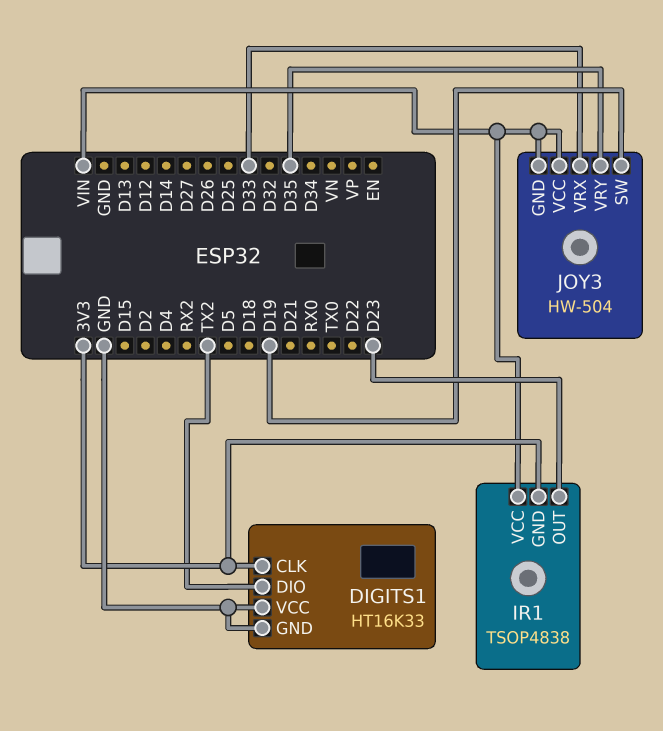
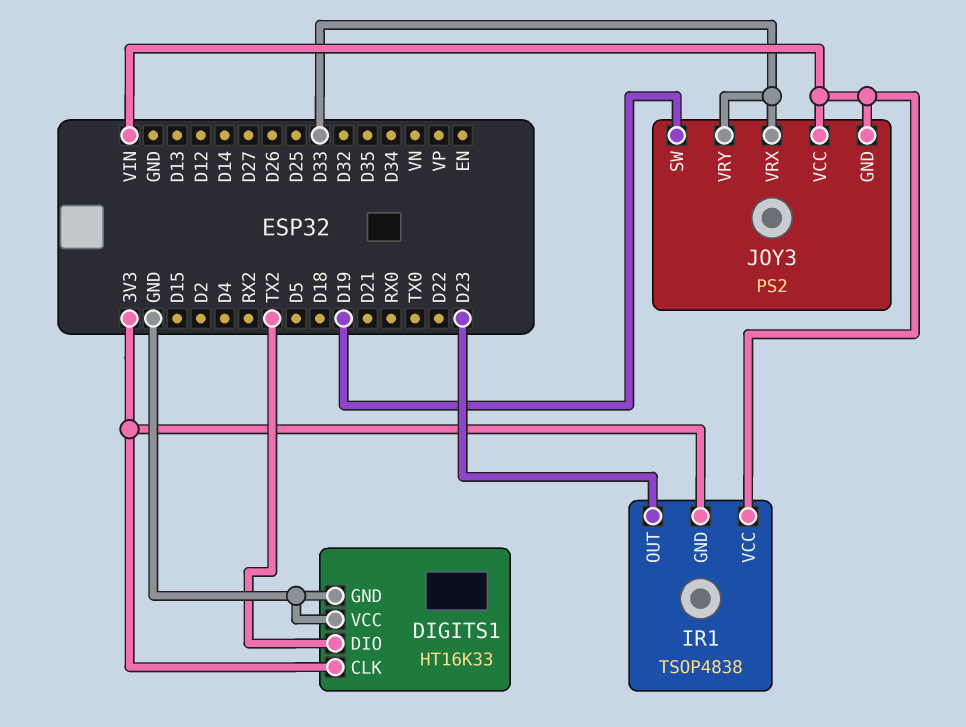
JOY3: HW-504 -> PS2
JOY3 pin VRY: D35 -> D33

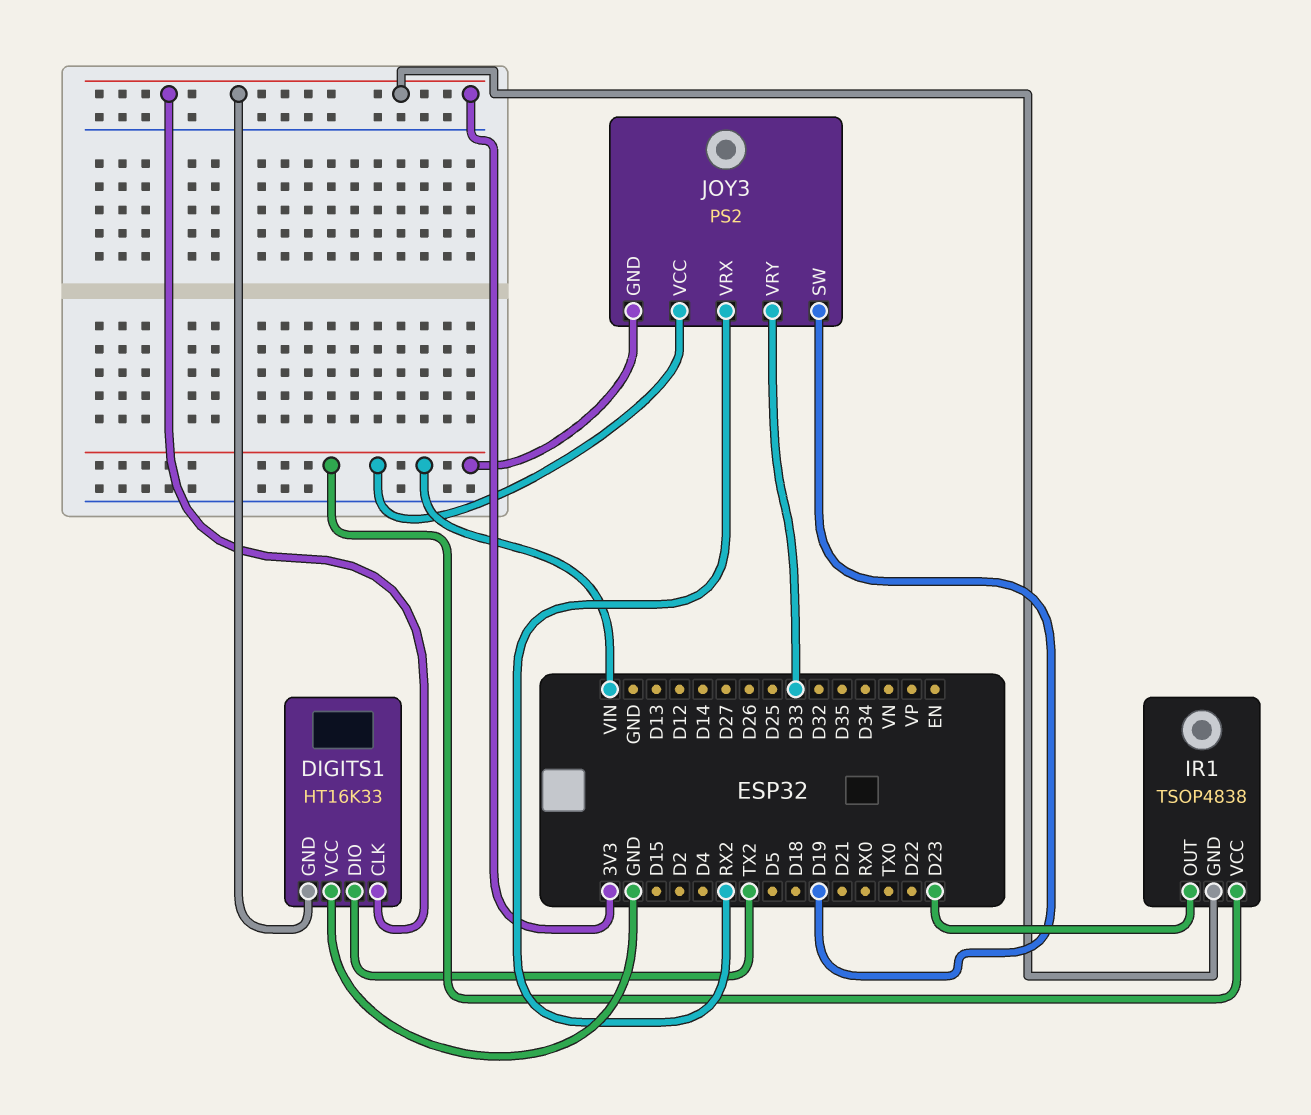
DIGITS1 pin GND: GND -> 3V3
JOY3 pin VRX: D33 -> RX2

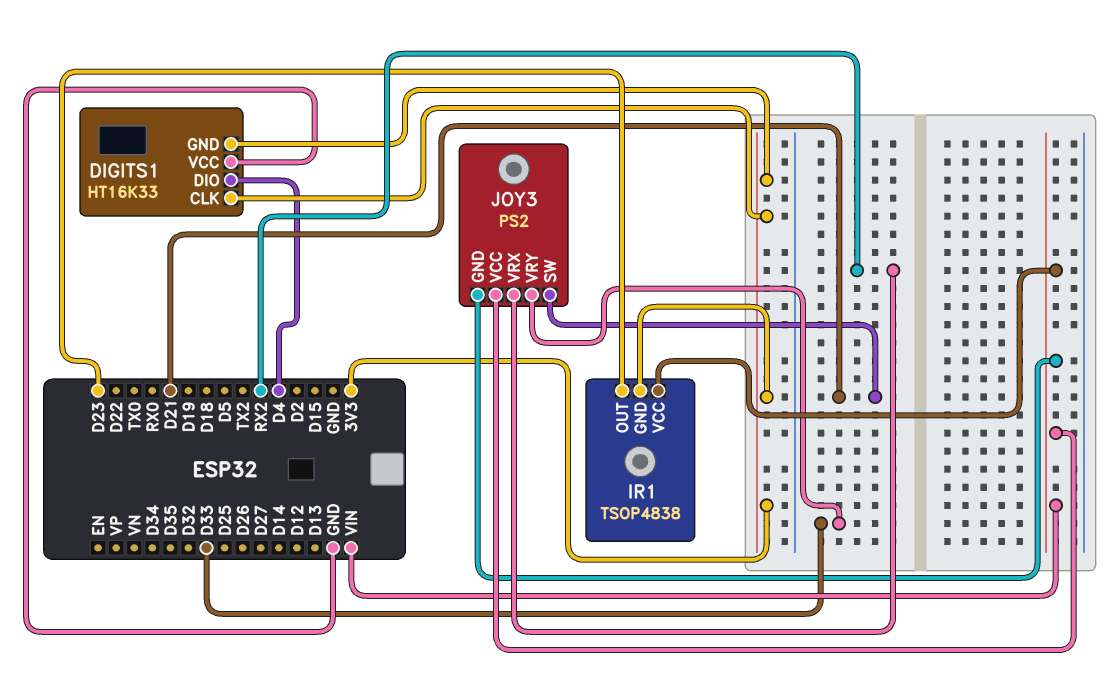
DIGITS1 pin DIO: TX2 -> D4
JOY3 pin SW: D19 -> D21

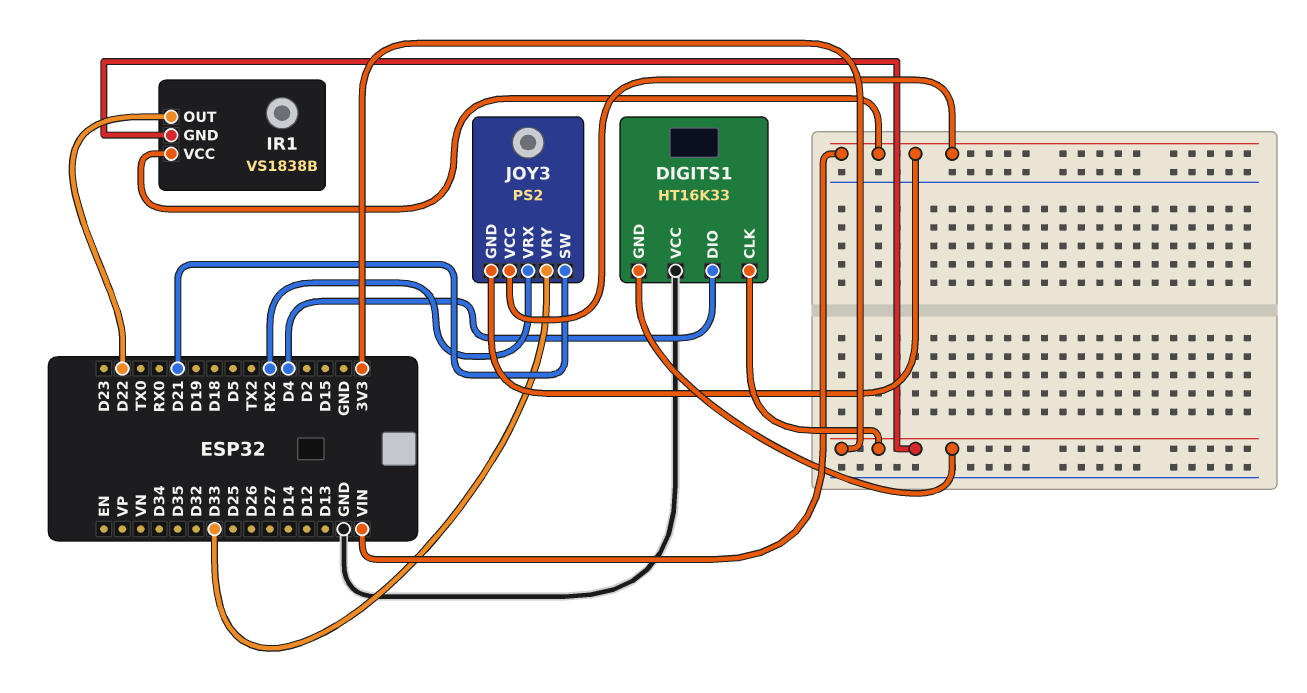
IR1: TSOP4838 -> VS1838B
IR1 pin OUT: D23 -> D22

